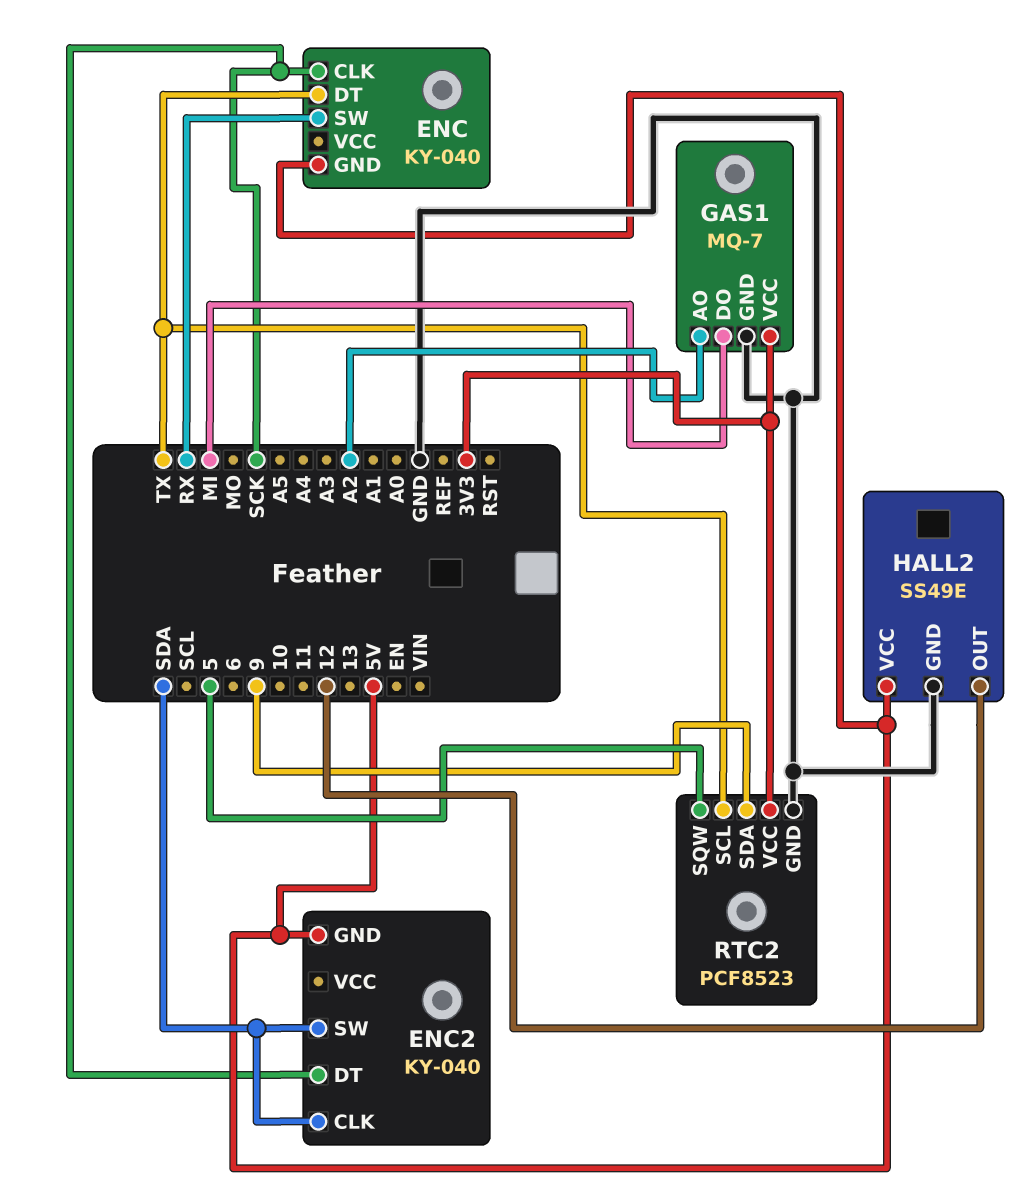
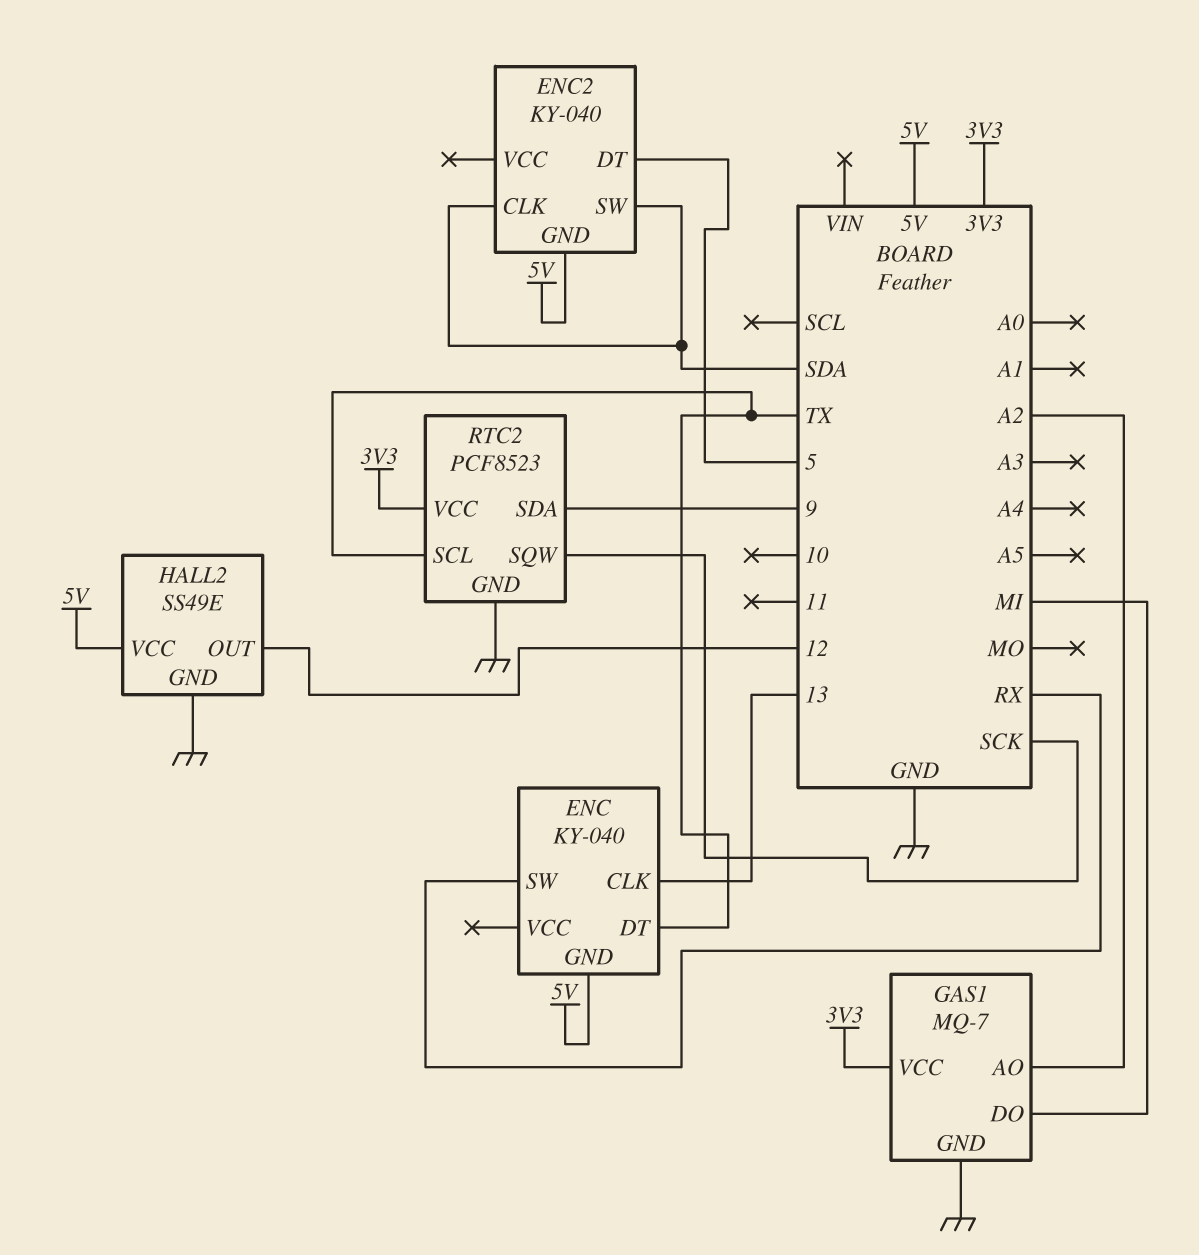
ENC pin CLK: SCK -> 13
ENC2 pin DT: SCK -> 5
RTC2 pin SQW: 5 -> SCK

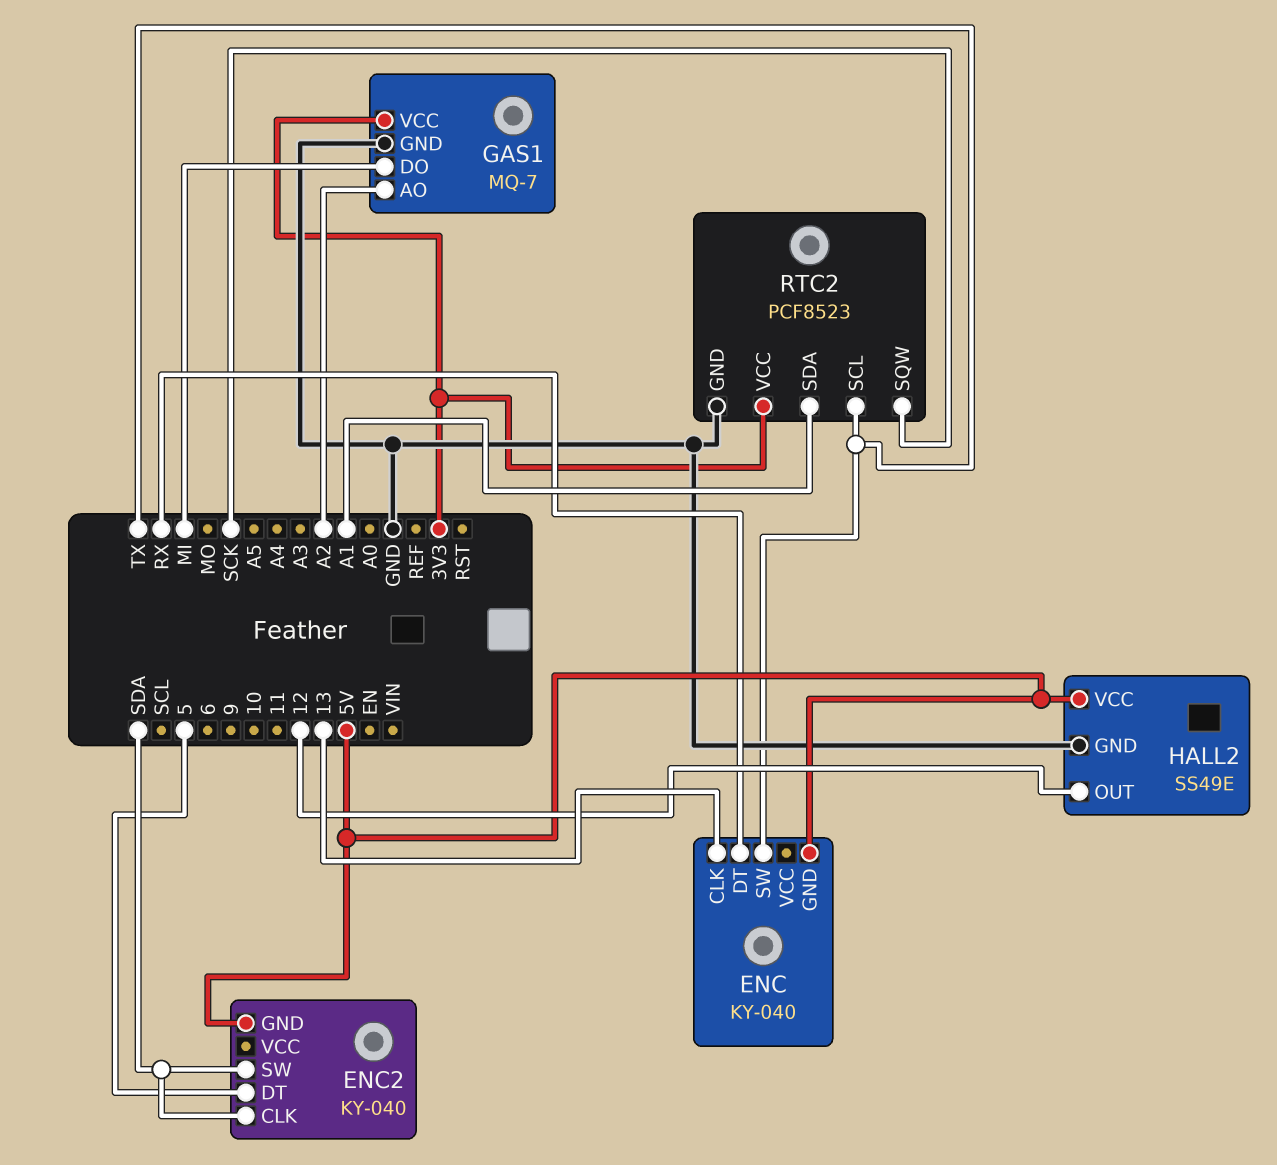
ENC pin DT: TX -> RX
ENC pin SW: RX -> TX
RTC2 pin SDA: 9 -> A1

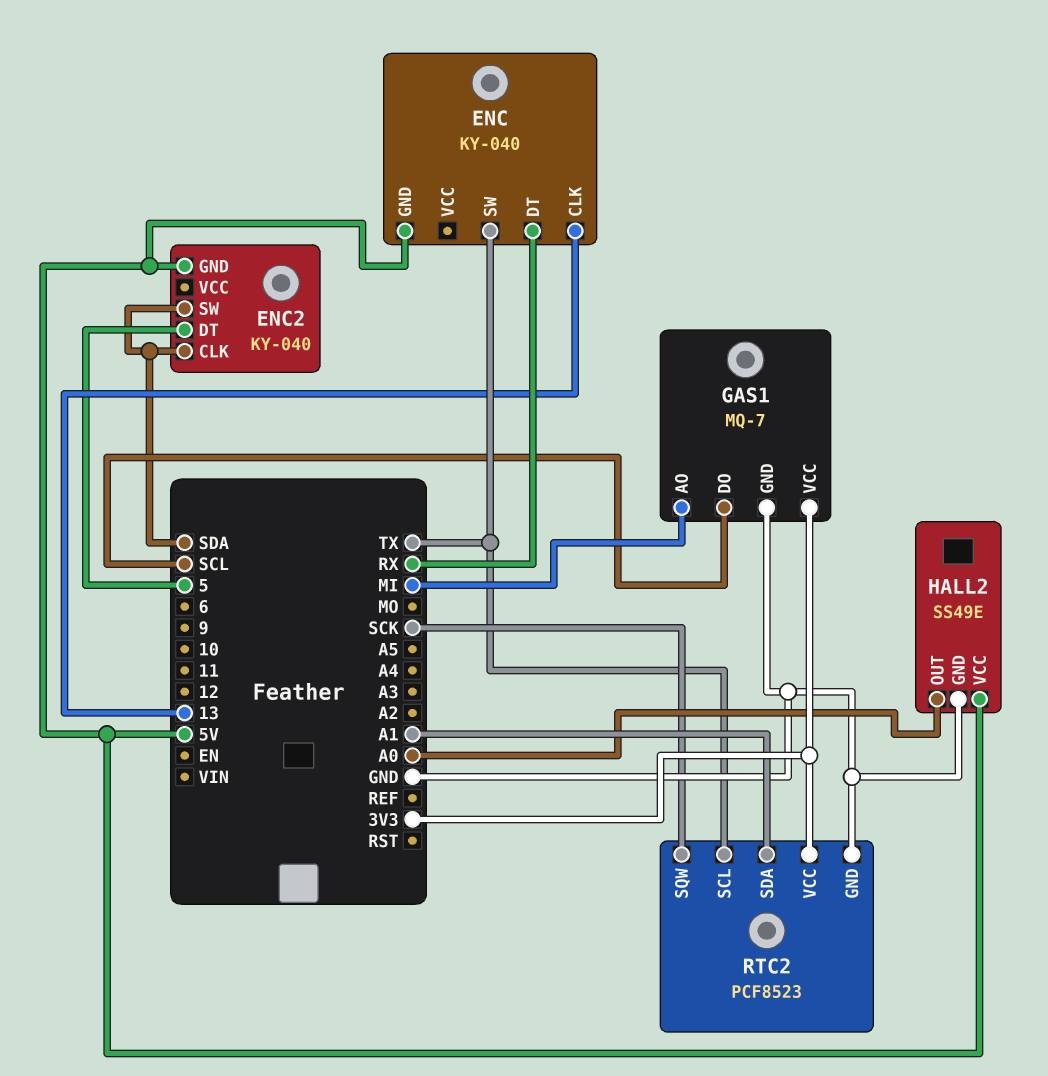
GAS1 pin AO: A2 -> MI
GAS1 pin DO: MI -> SCL
HALL2 pin OUT: 12 -> A0

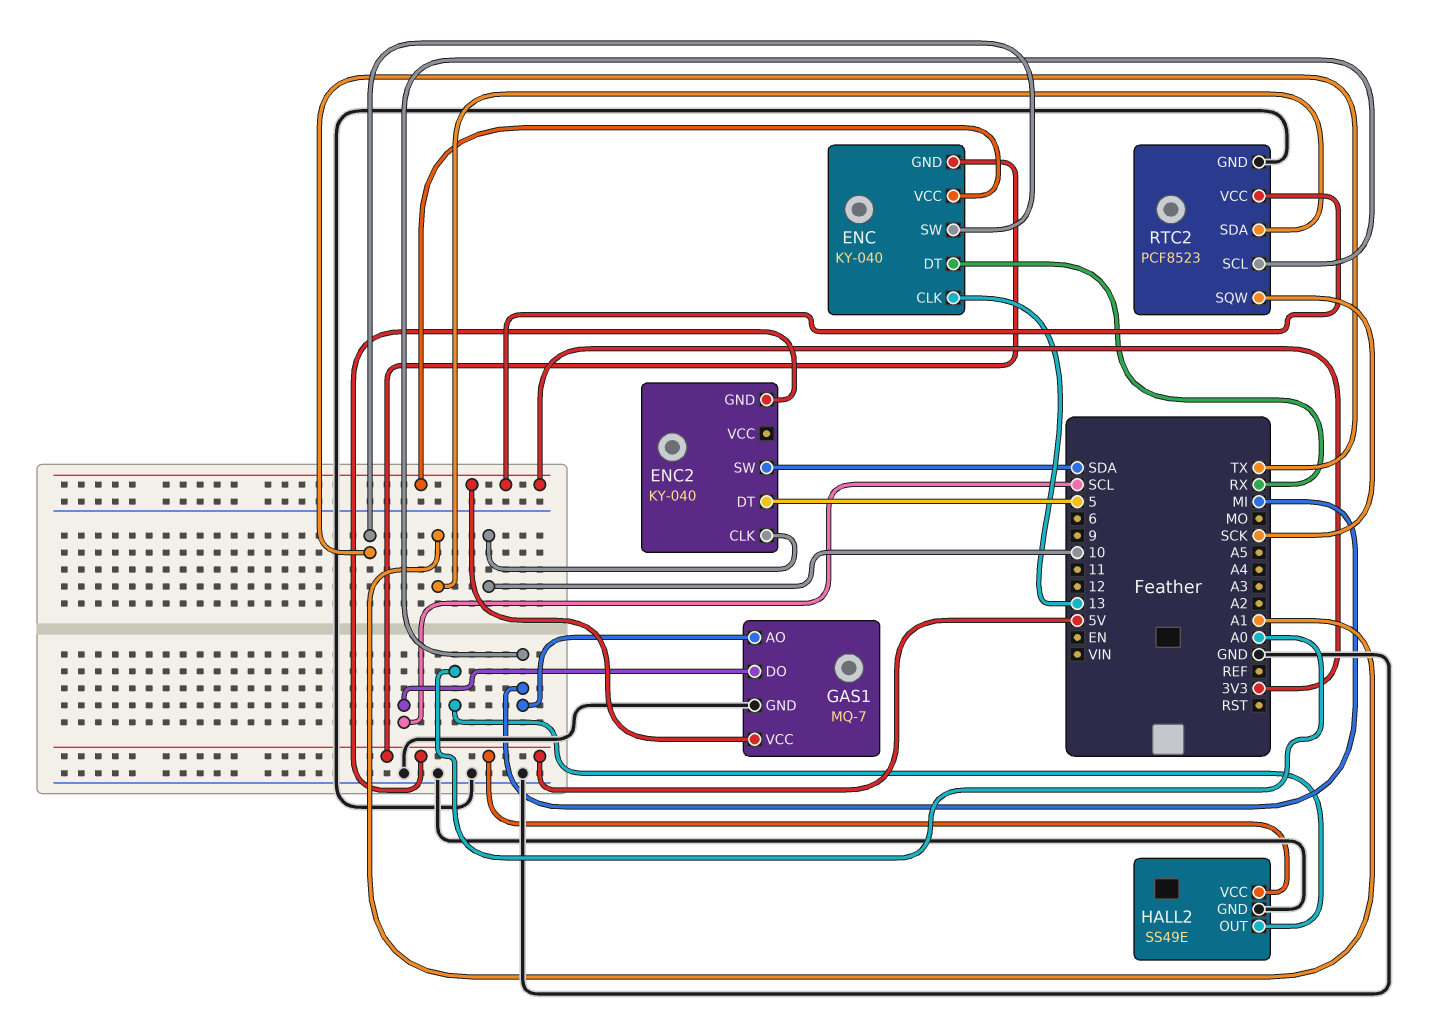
ENC pin VCC: none -> 3V3
ENC2 pin CLK: SDA -> 10
RTC2 pin SCL: TX -> MI

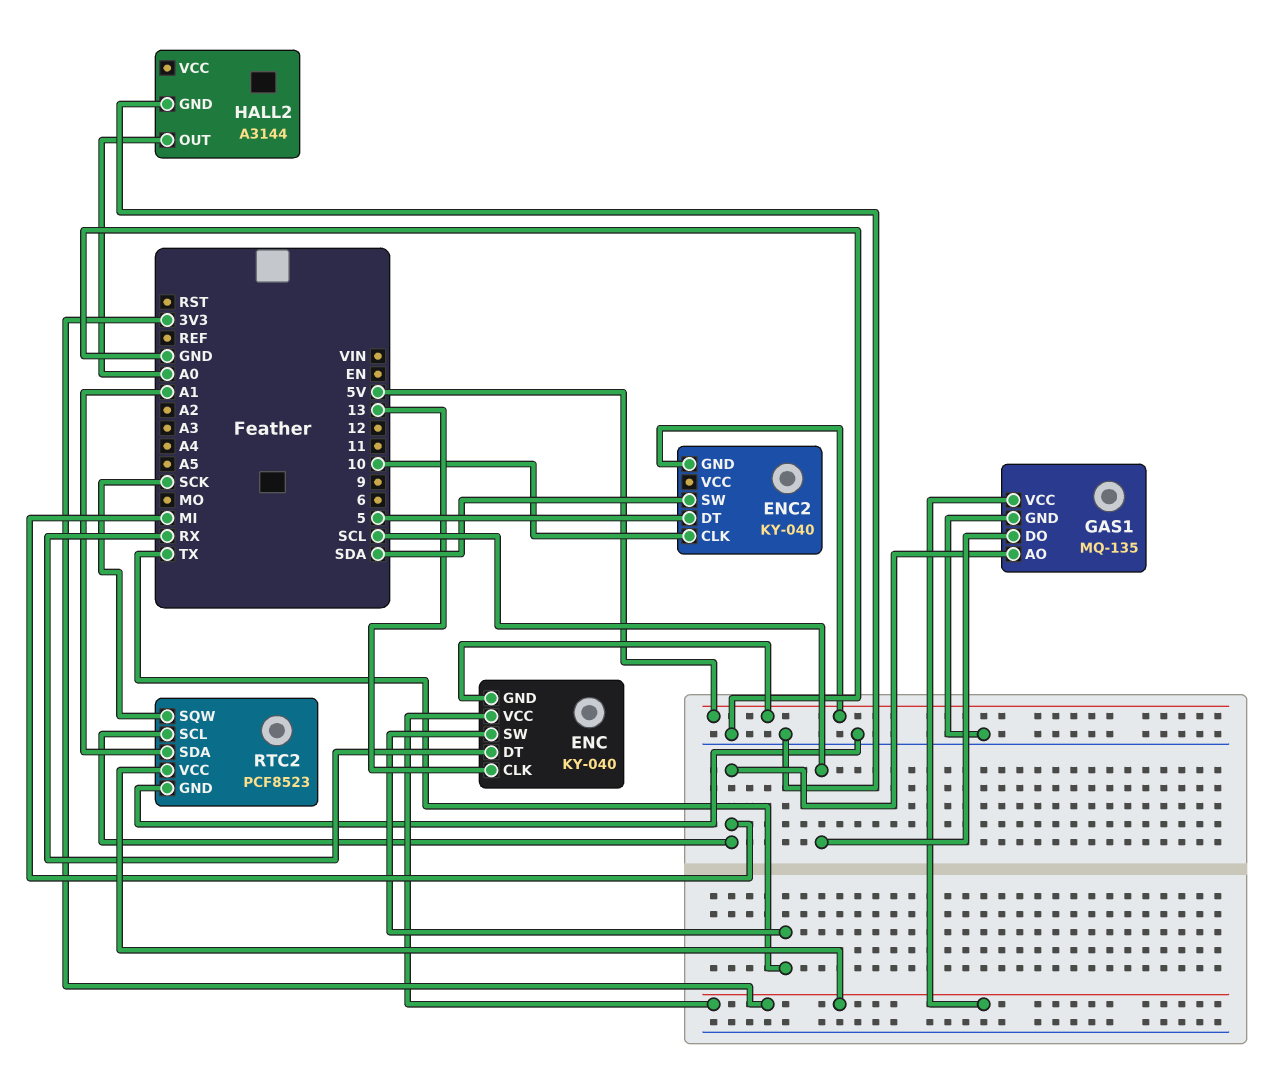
GAS1: MQ-7 -> MQ-135
HALL2: SS49E -> A3144
HALL2 pin VCC: 5V -> none

